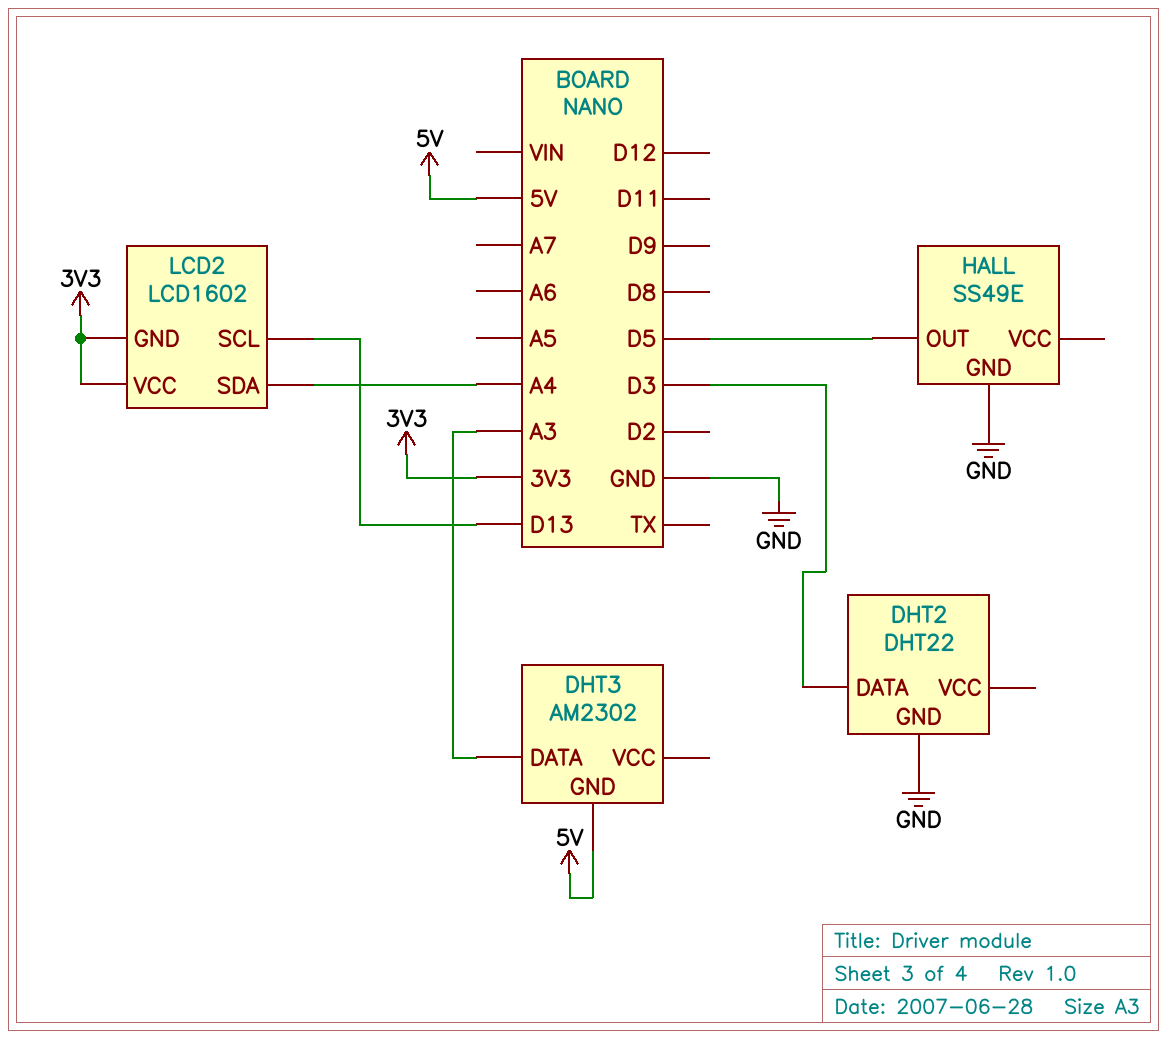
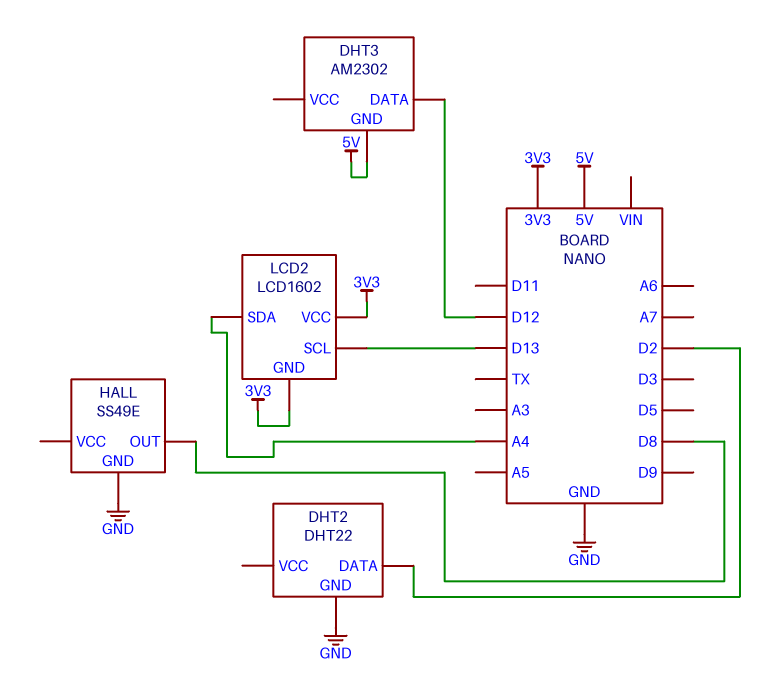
DHT2 pin DATA: D3 -> D2
DHT3 pin DATA: A3 -> D12
HALL pin OUT: D5 -> D8

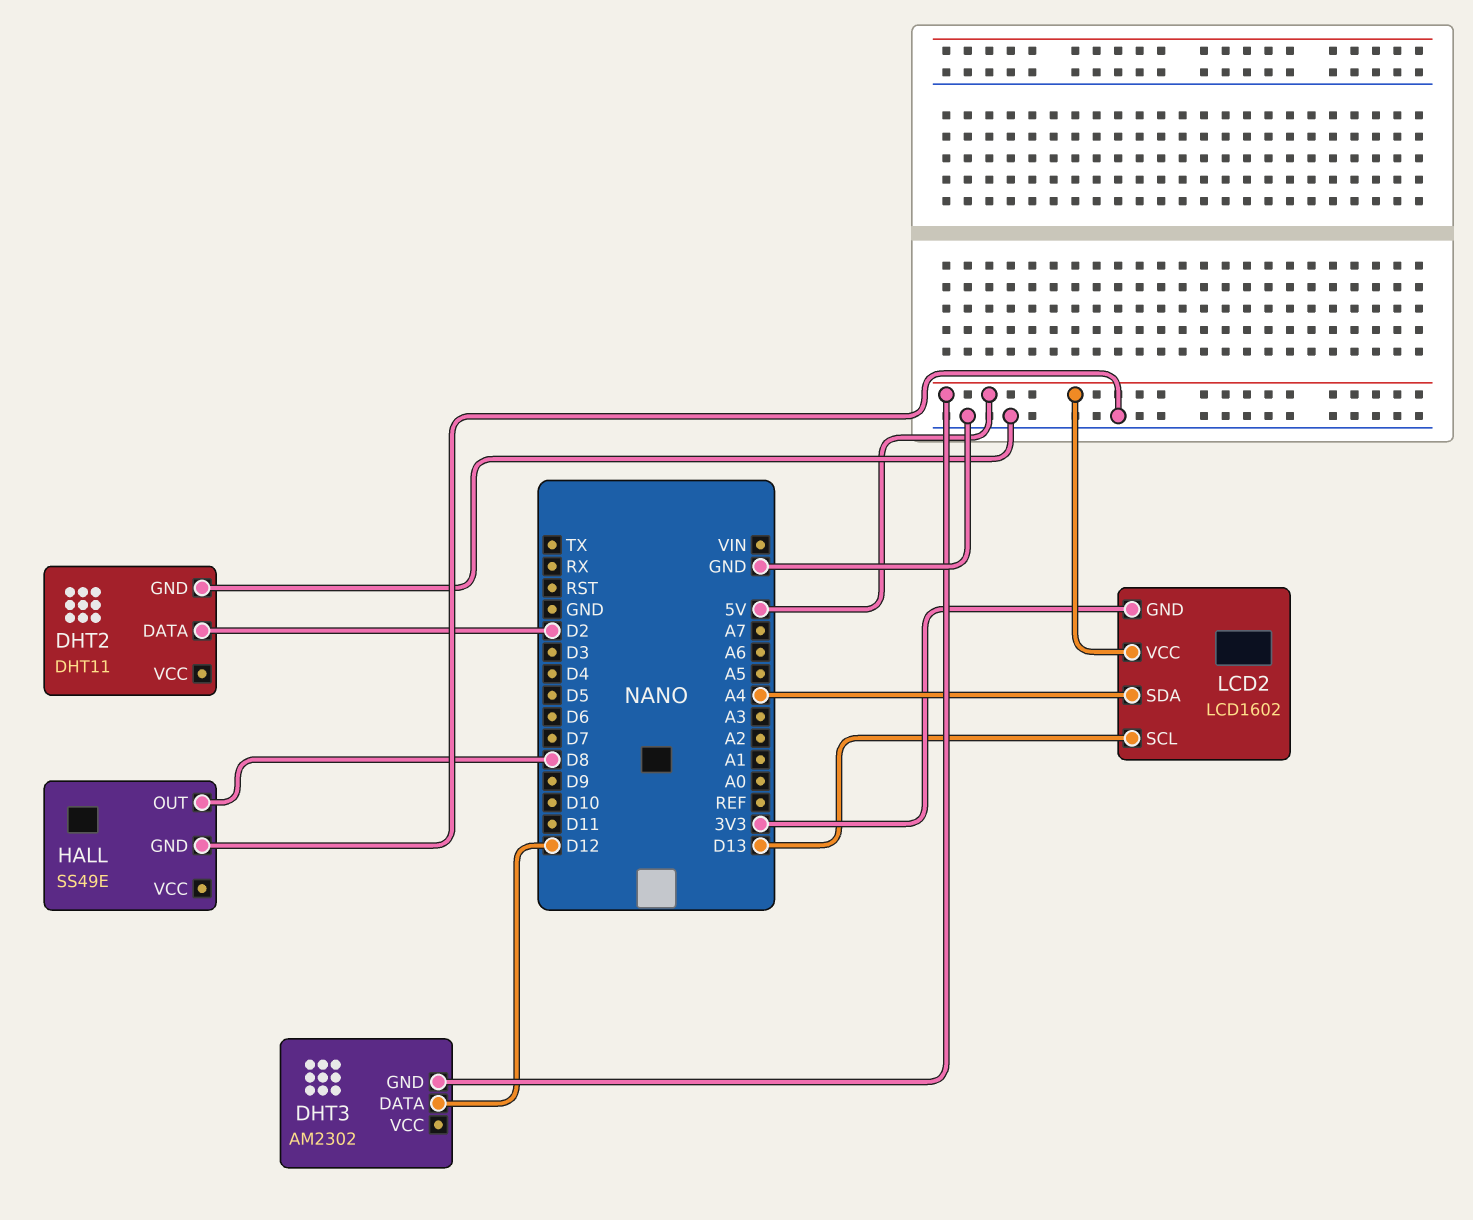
DHT2: DHT22 -> DHT11
LCD2 pin VCC: 3V3 -> 5V

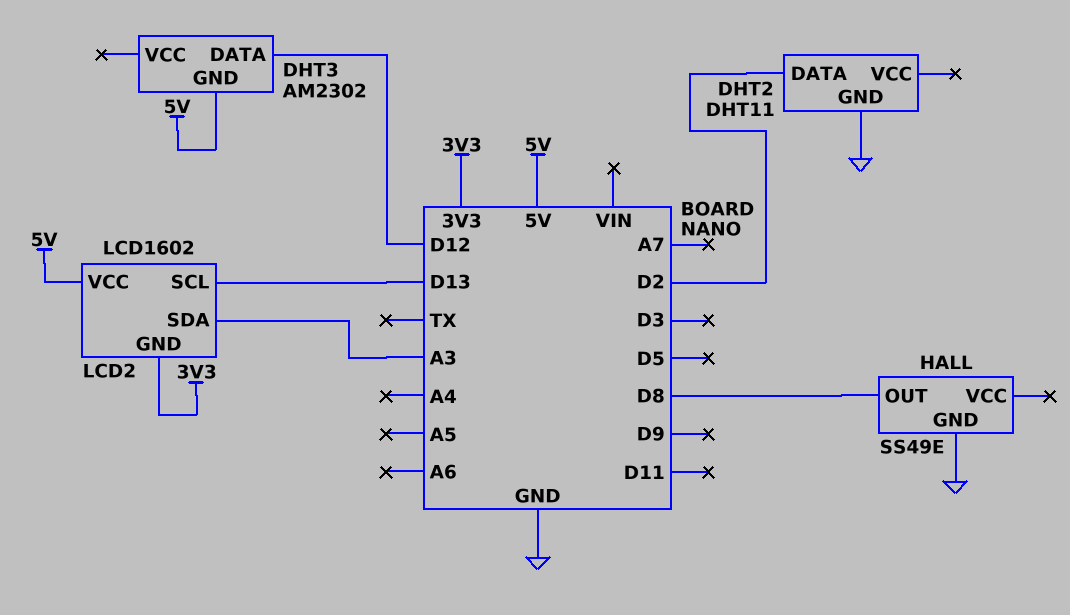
LCD2 pin SDA: A4 -> A3

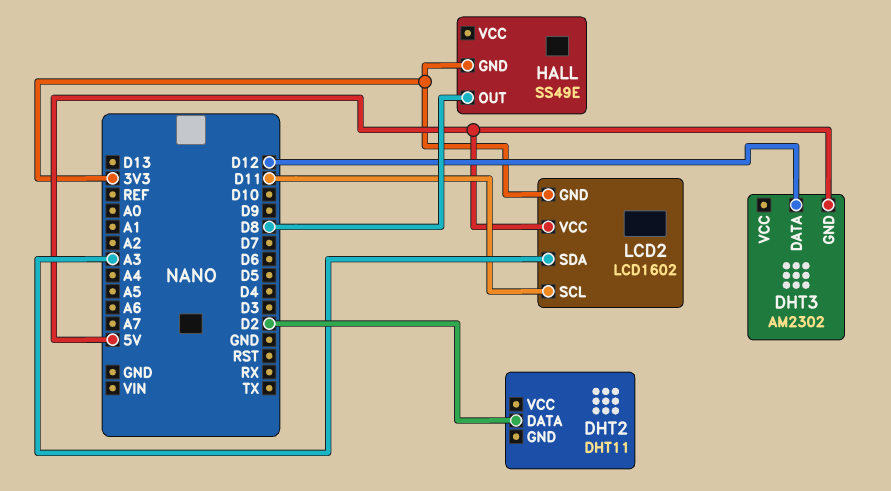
DHT2 pin GND: GND -> none
HALL pin GND: GND -> 3V3
LCD2 pin SCL: D13 -> D11

